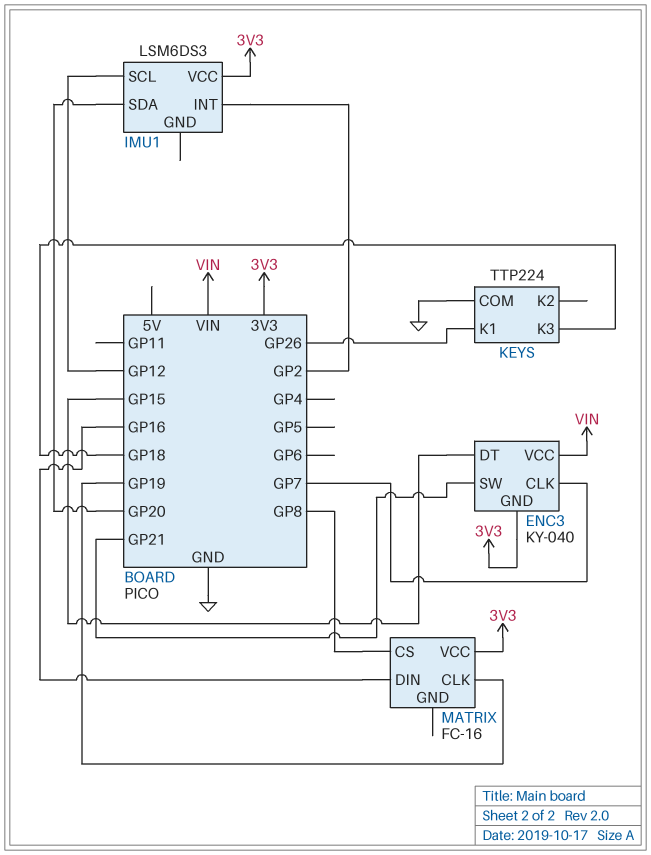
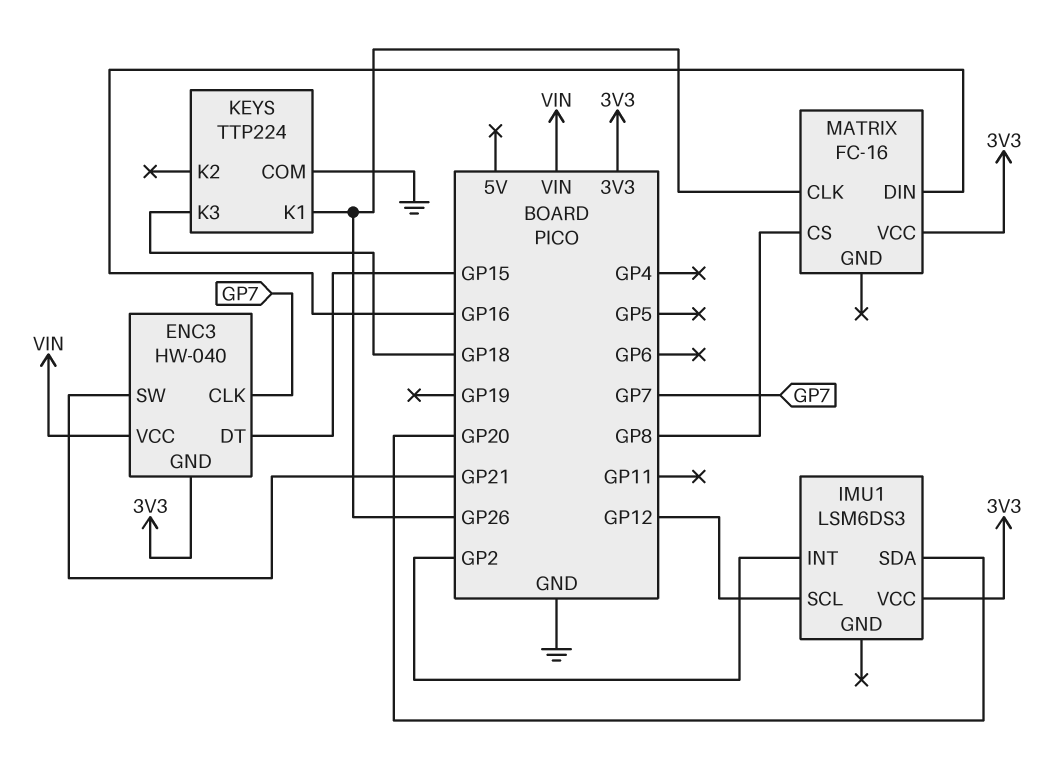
ENC3: KY-040 -> HW-040
MATRIX pin CLK: GP19 -> GP26

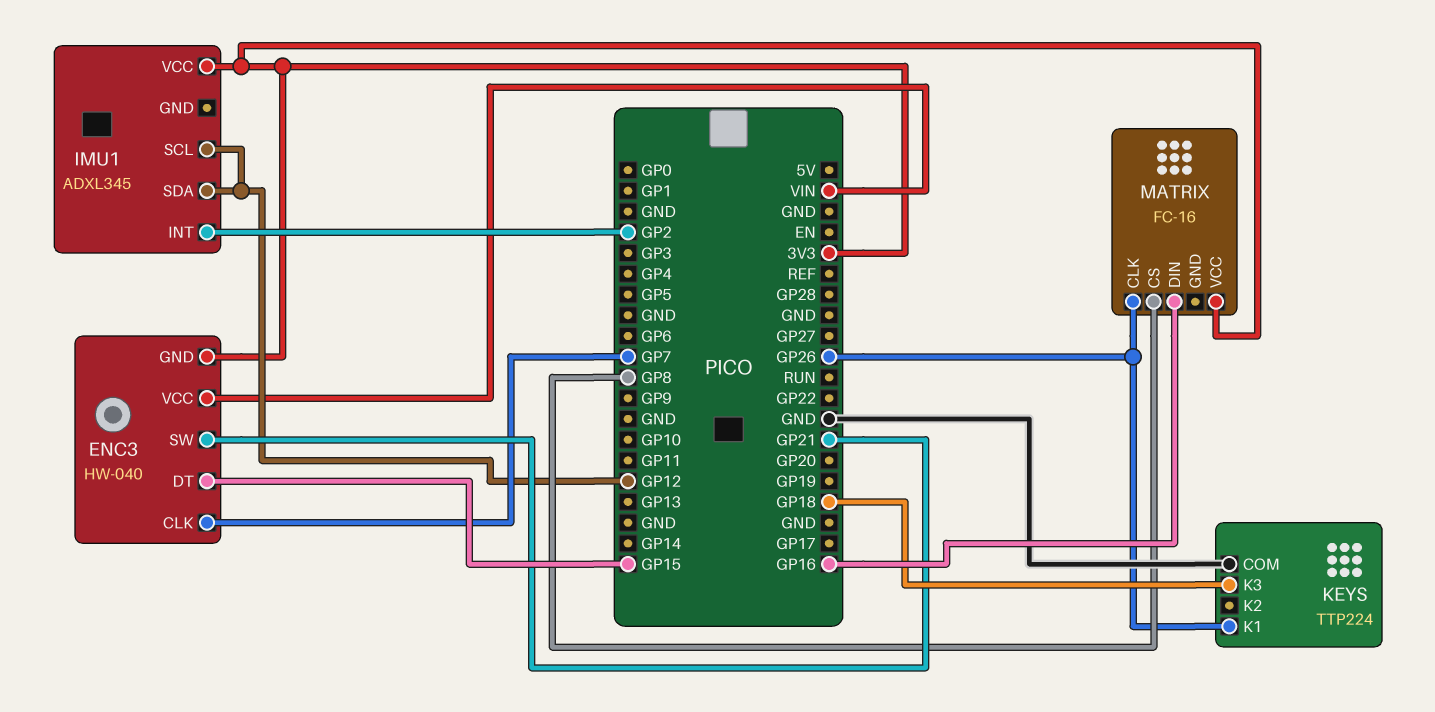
IMU1: LSM6DS3 -> ADXL345
IMU1 pin SDA: GP20 -> GP12

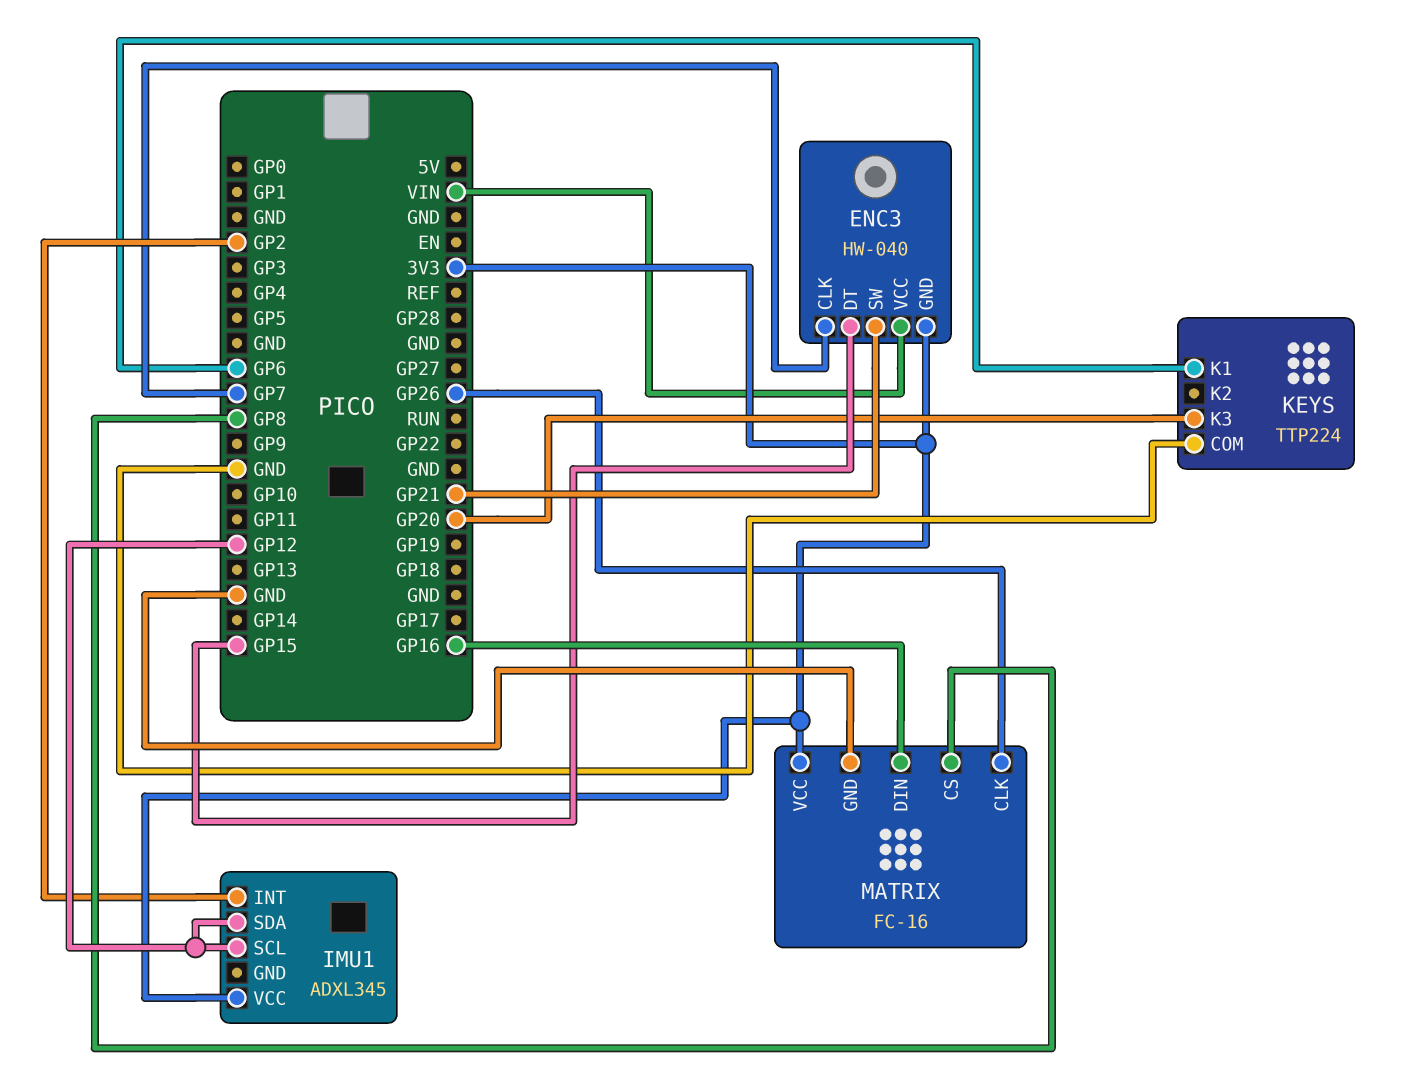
KEYS pin K1: GP26 -> GP6
KEYS pin K3: GP18 -> GP20
MATRIX pin GND: none -> GND

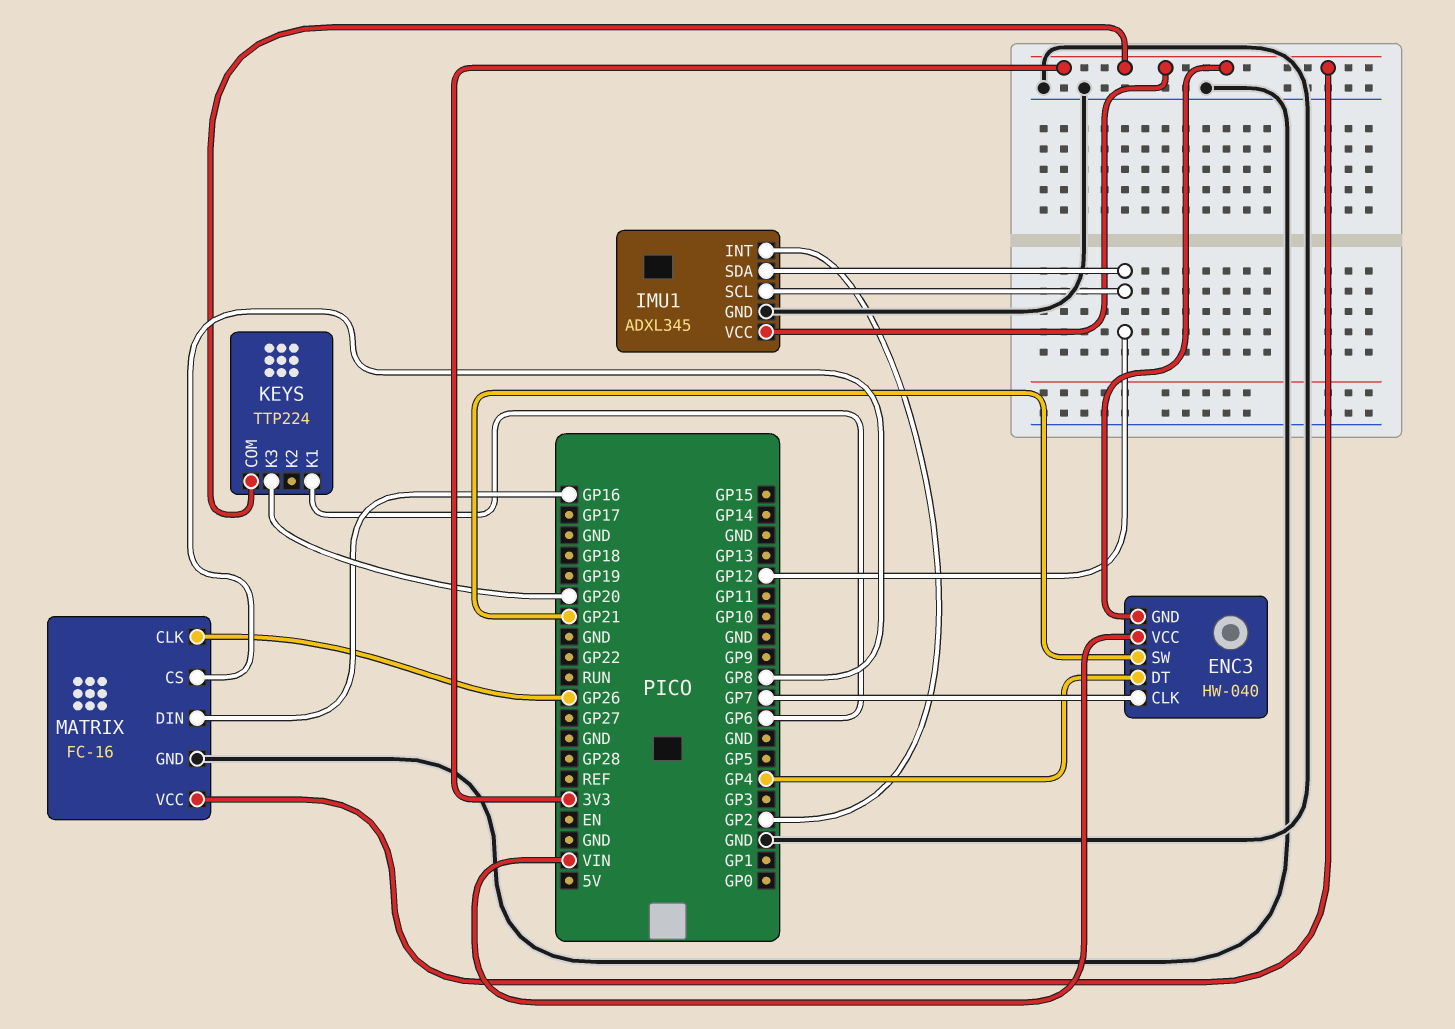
ENC3 pin DT: GP15 -> GP4
IMU1 pin GND: none -> GND
KEYS pin COM: GND -> 3V3

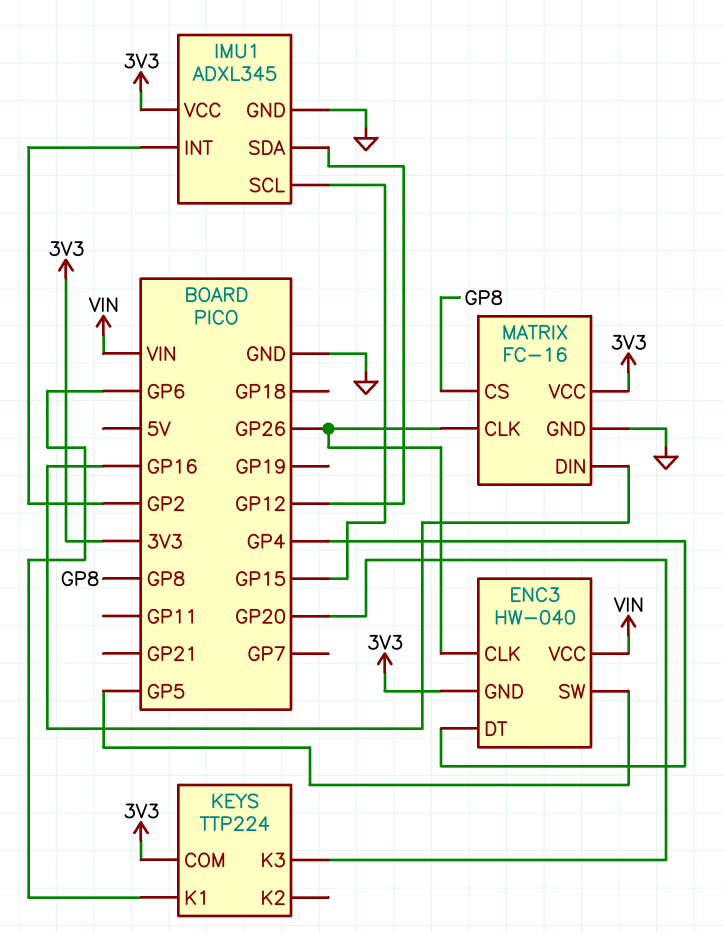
ENC3 pin CLK: GP7 -> GP26
ENC3 pin SW: GP21 -> GP5
IMU1 pin SCL: GP12 -> GP15

